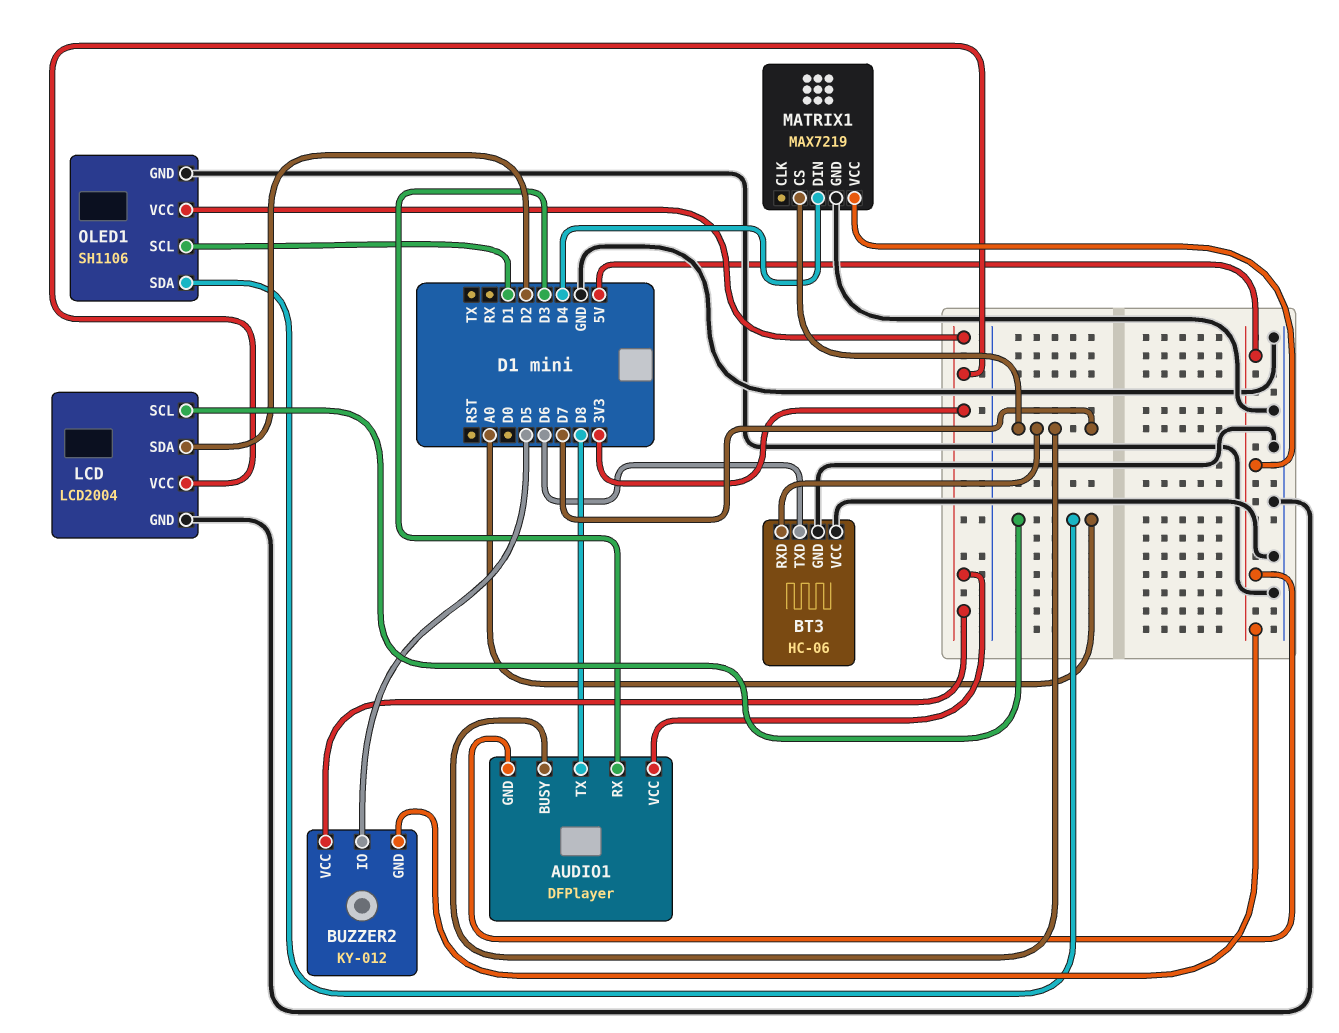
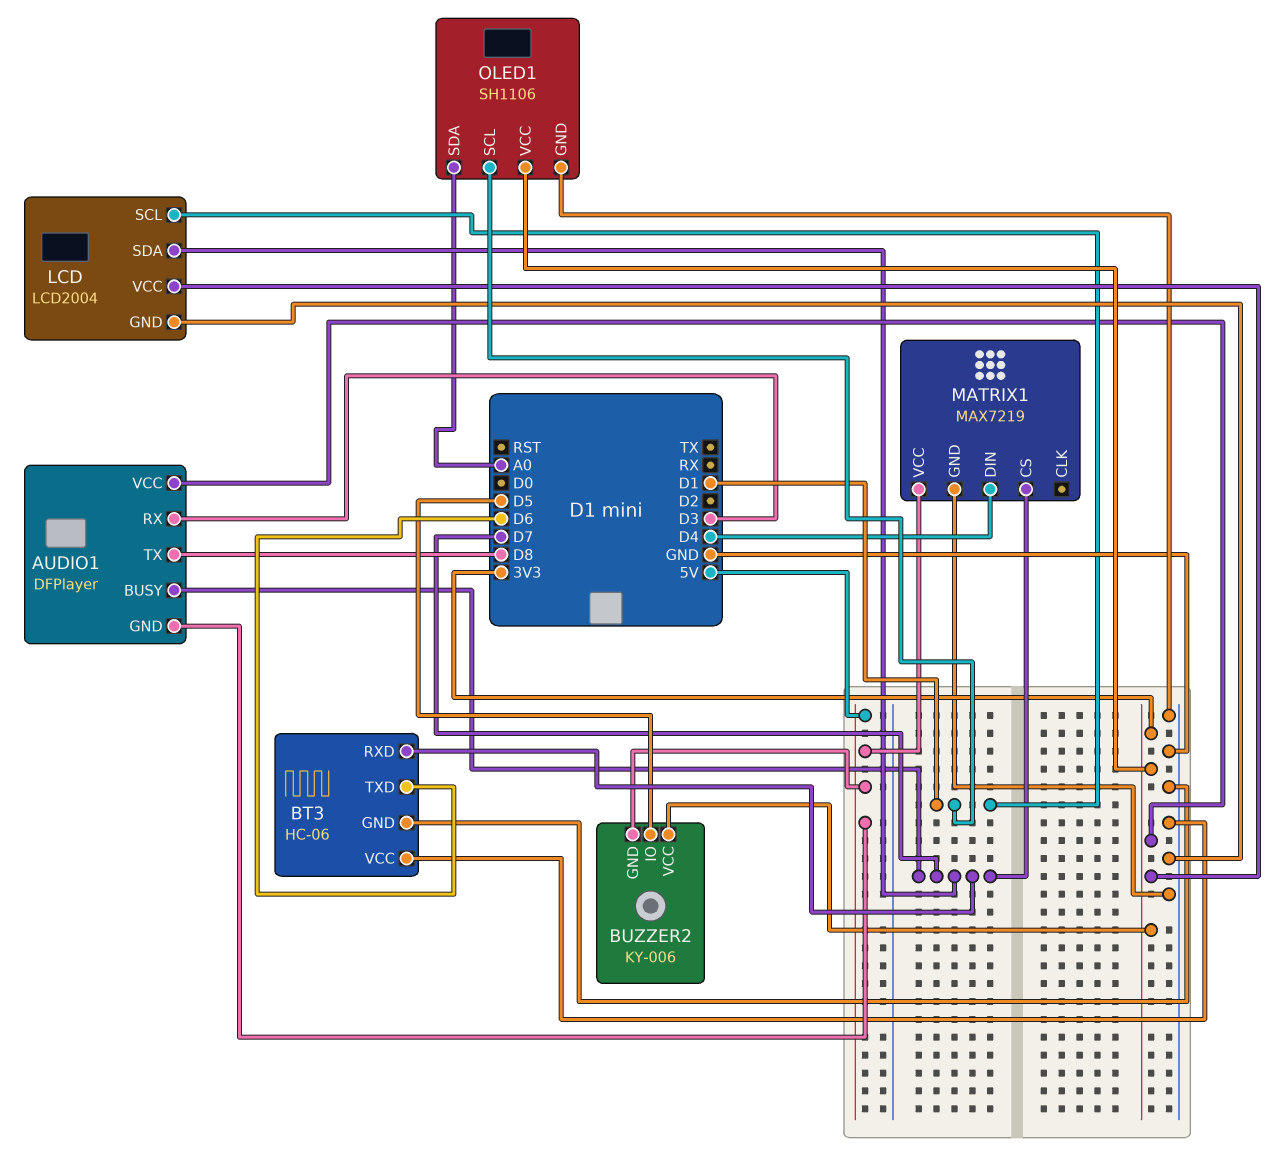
BUZZER2: KY-012 -> KY-006
LCD pin SCL: A0 -> D1
LCD pin SDA: D2 -> D7

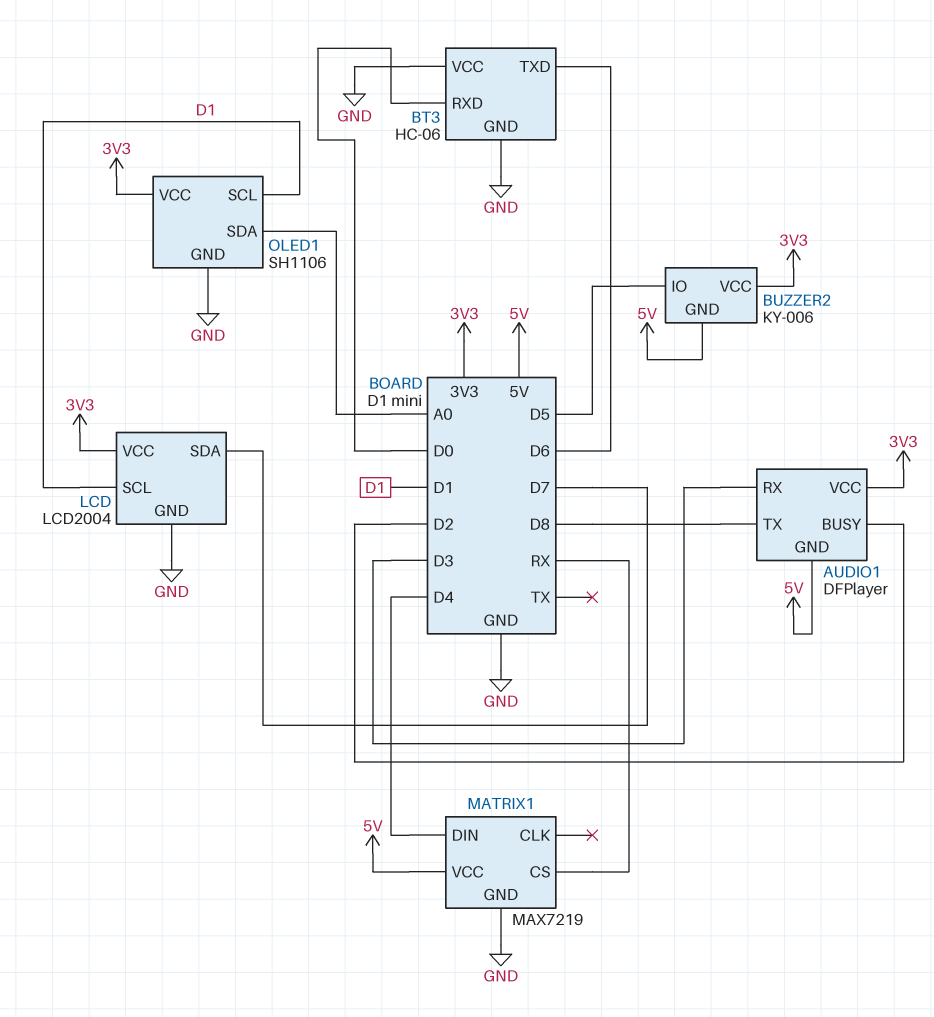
AUDIO1 pin BUSY: D7 -> D2
BT3 pin RXD: D7 -> D0
MATRIX1 pin CS: D7 -> RX

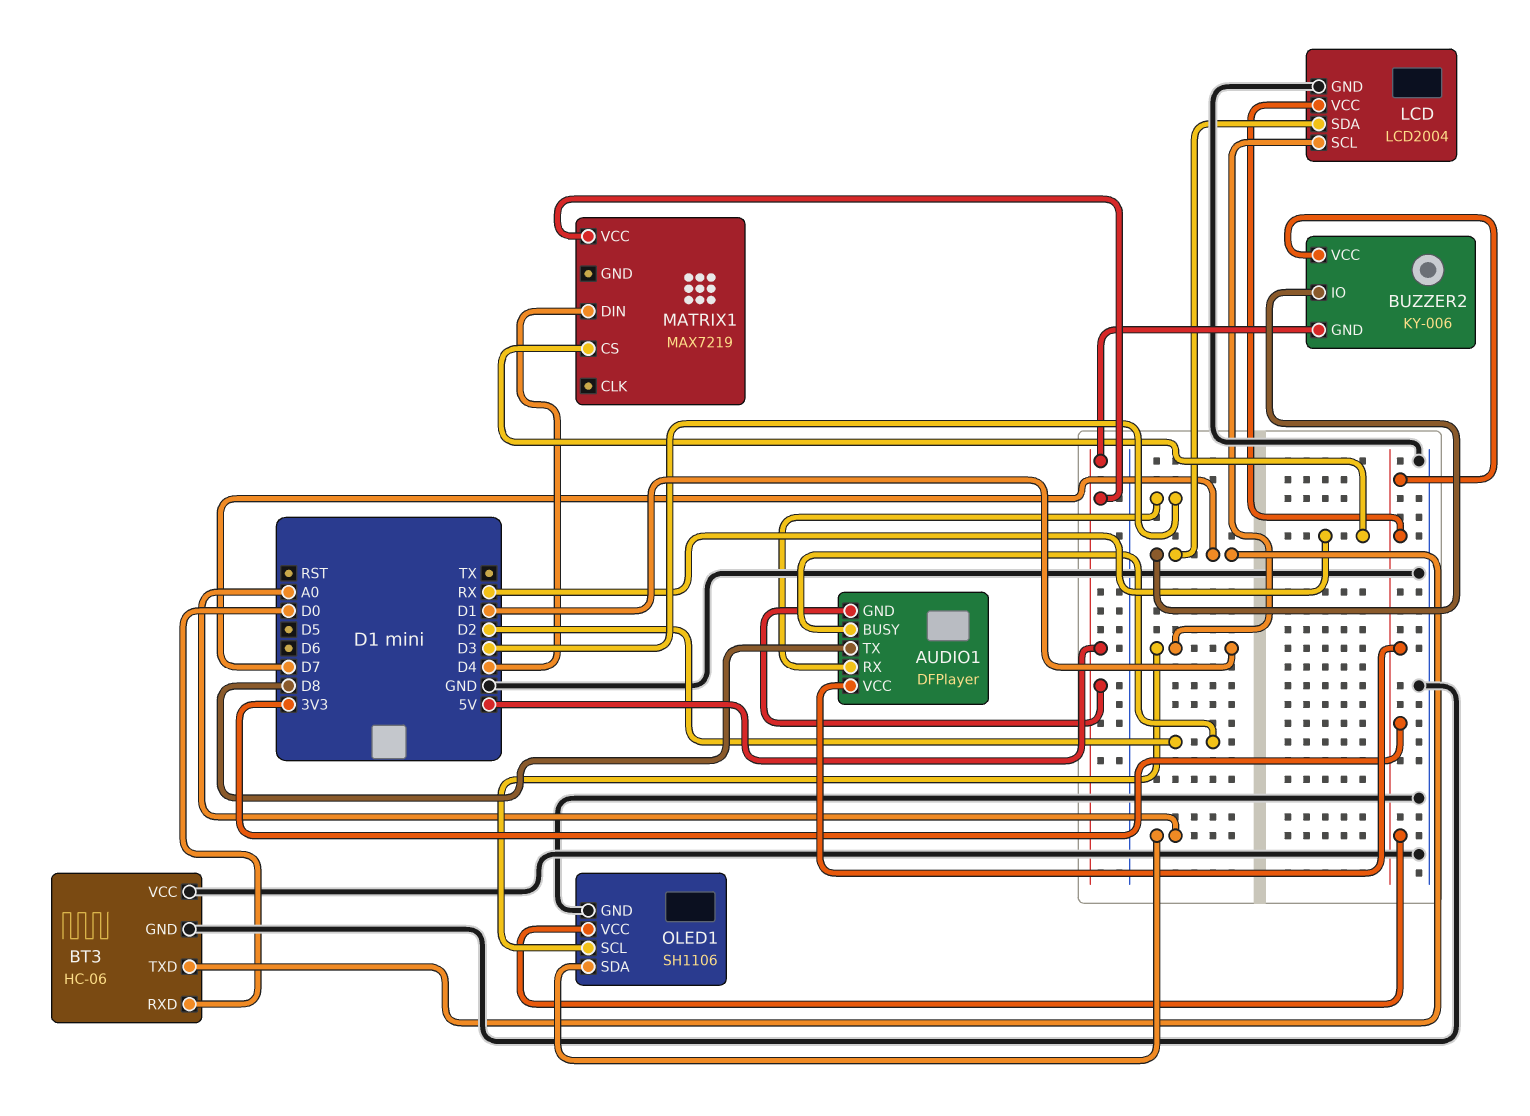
BT3 pin TXD: D6 -> D7
BUZZER2 pin IO: D5 -> D7
MATRIX1 pin GND: GND -> none

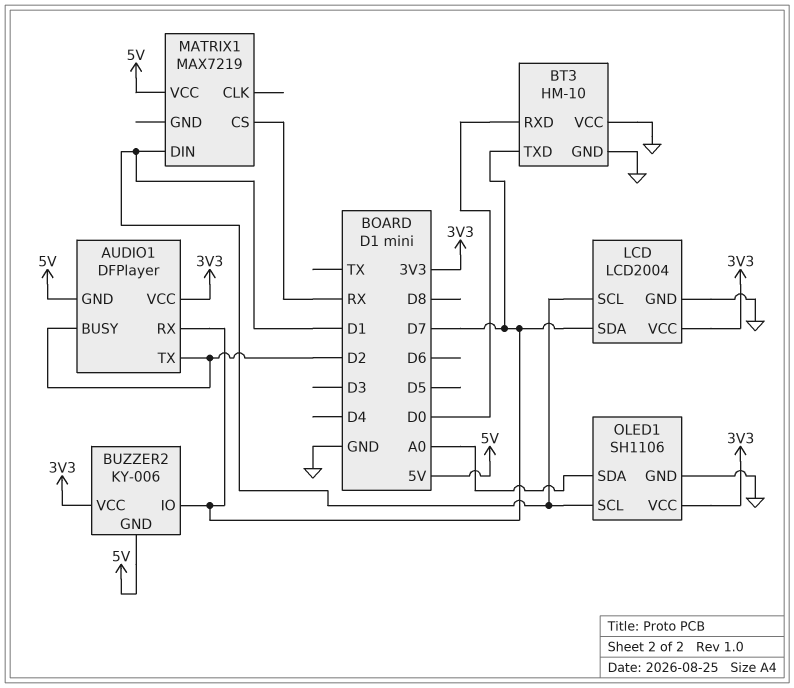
AUDIO1 pin RX: D3 -> D7
AUDIO1 pin TX: D8 -> D2
BT3: HC-06 -> HM-10
MATRIX1 pin DIN: D4 -> D1

